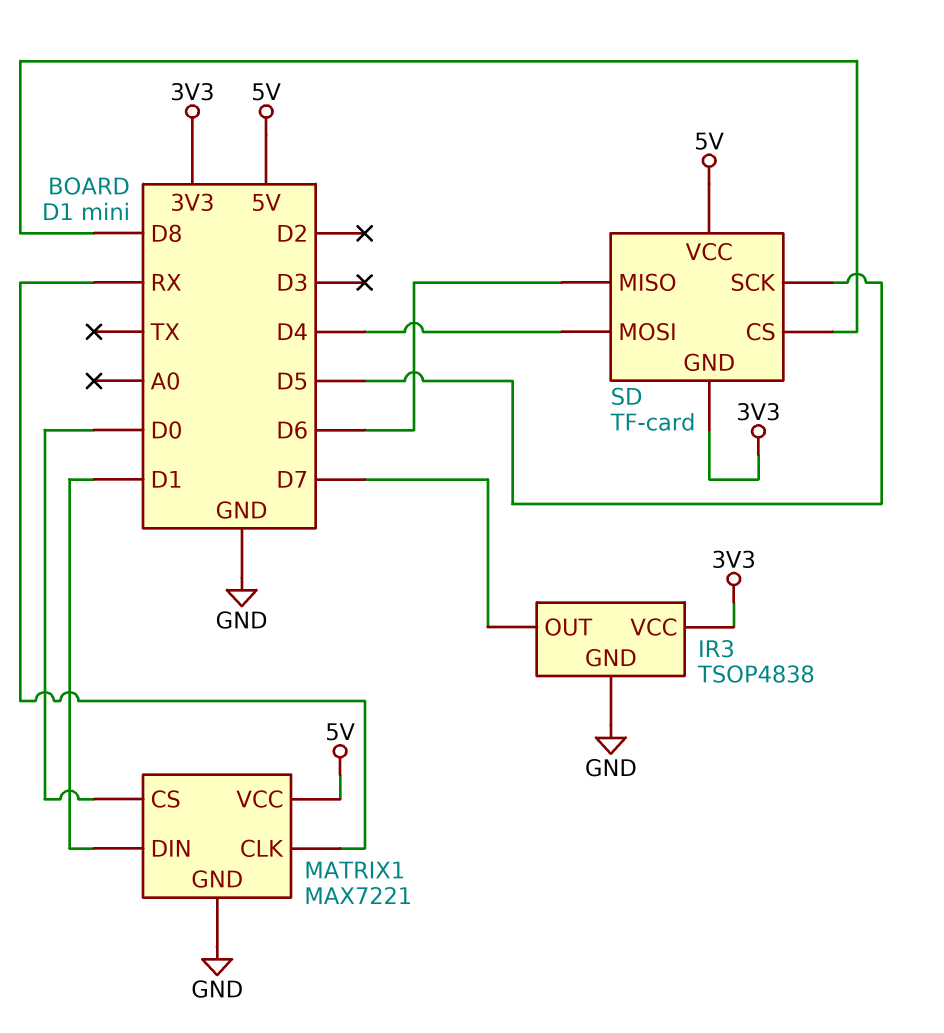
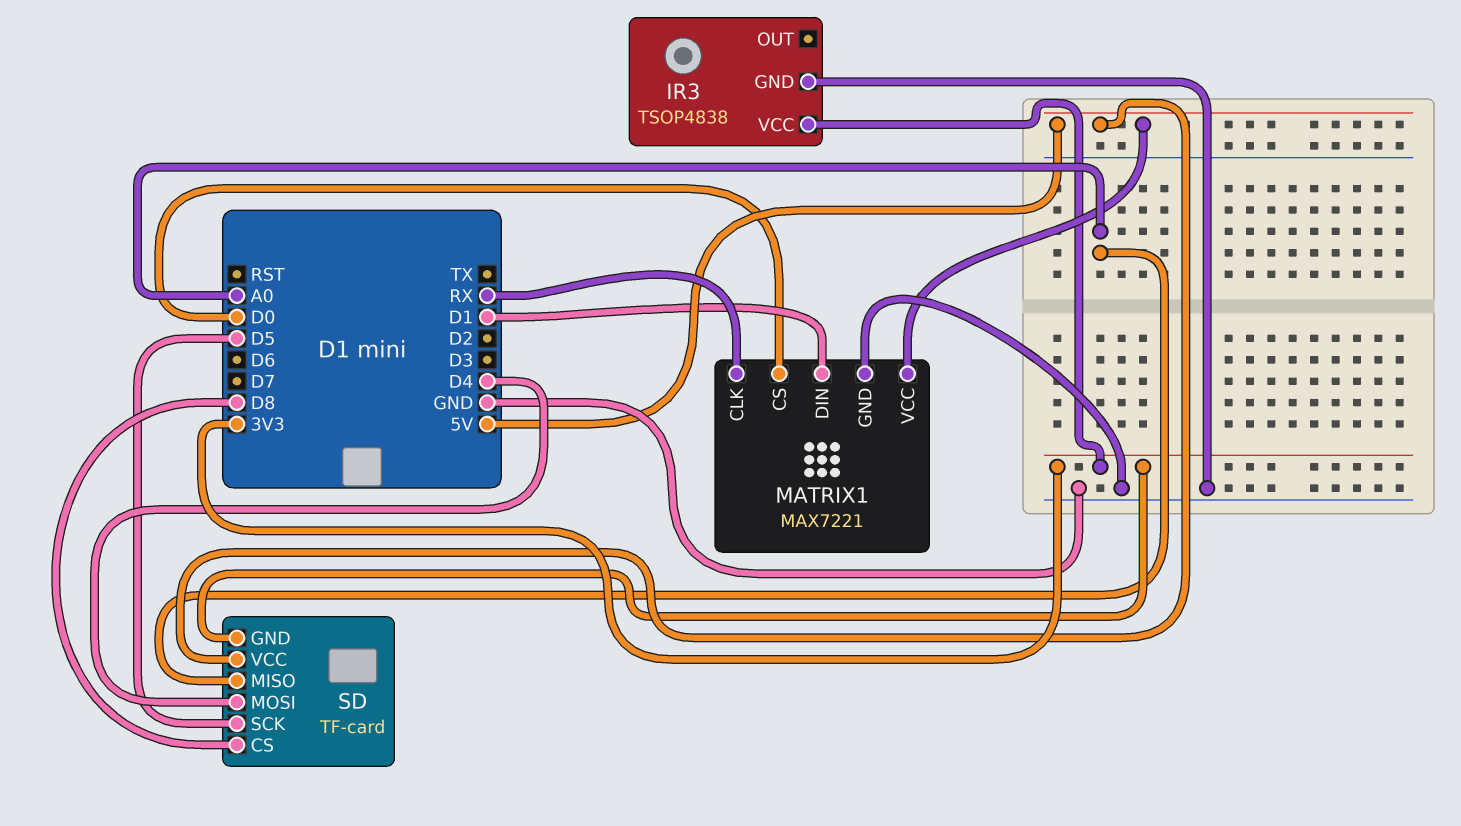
IR3 pin OUT: D7 -> none
SD pin MISO: D6 -> A0

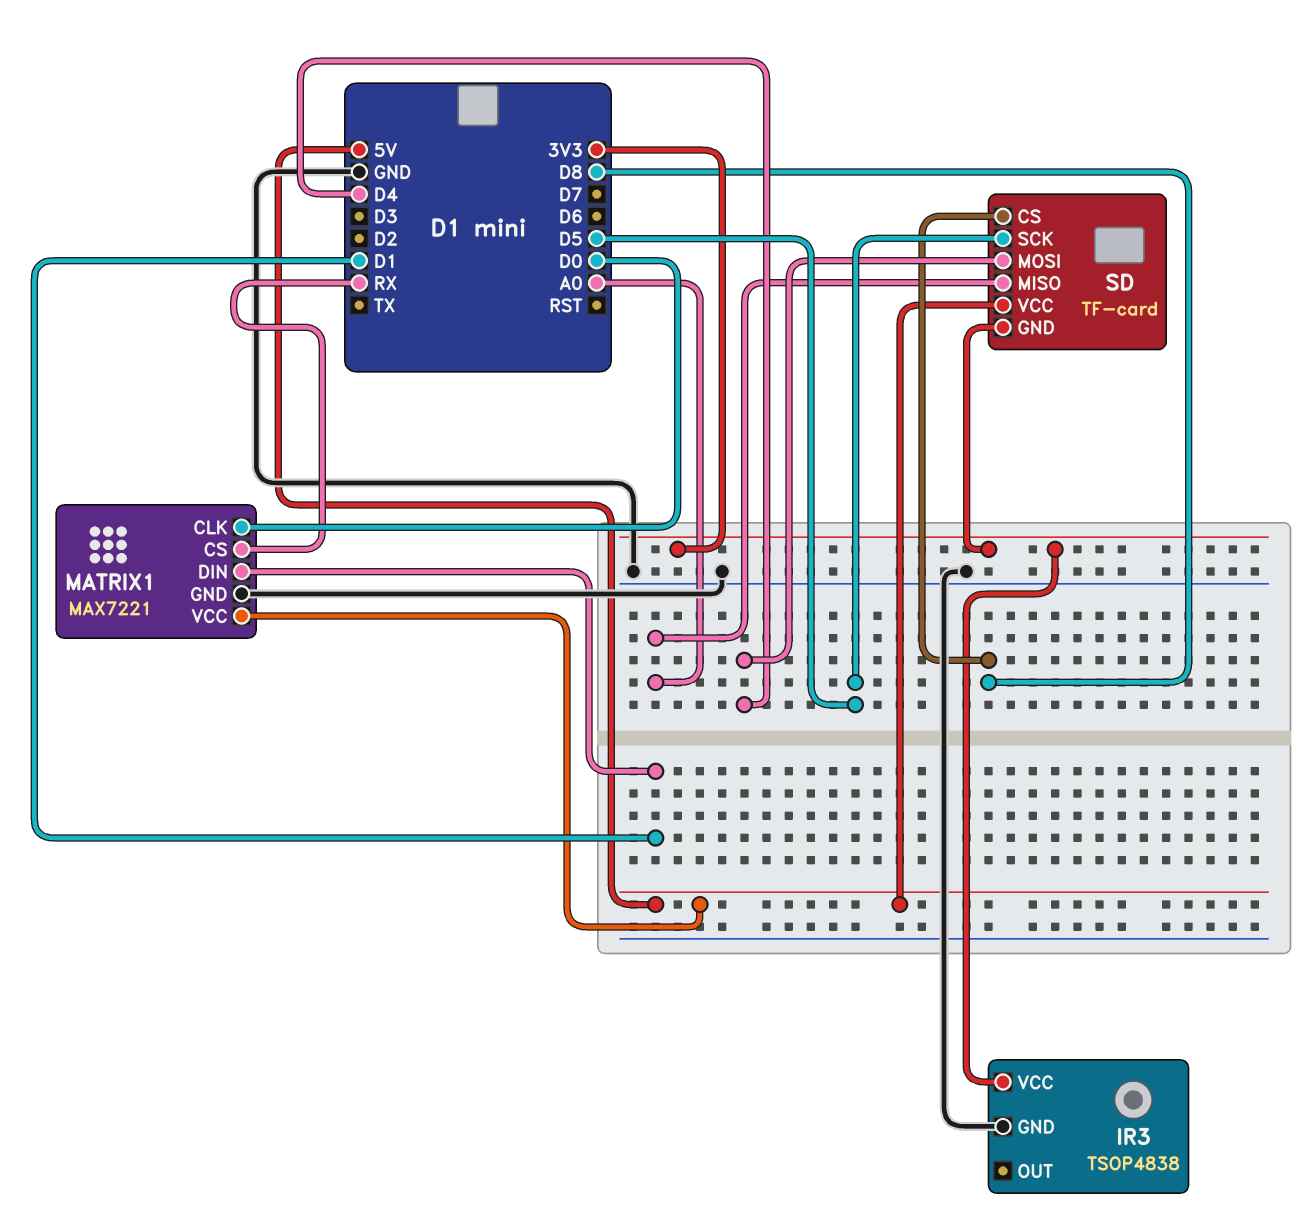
MATRIX1 pin CLK: RX -> D0
MATRIX1 pin CS: D0 -> RX

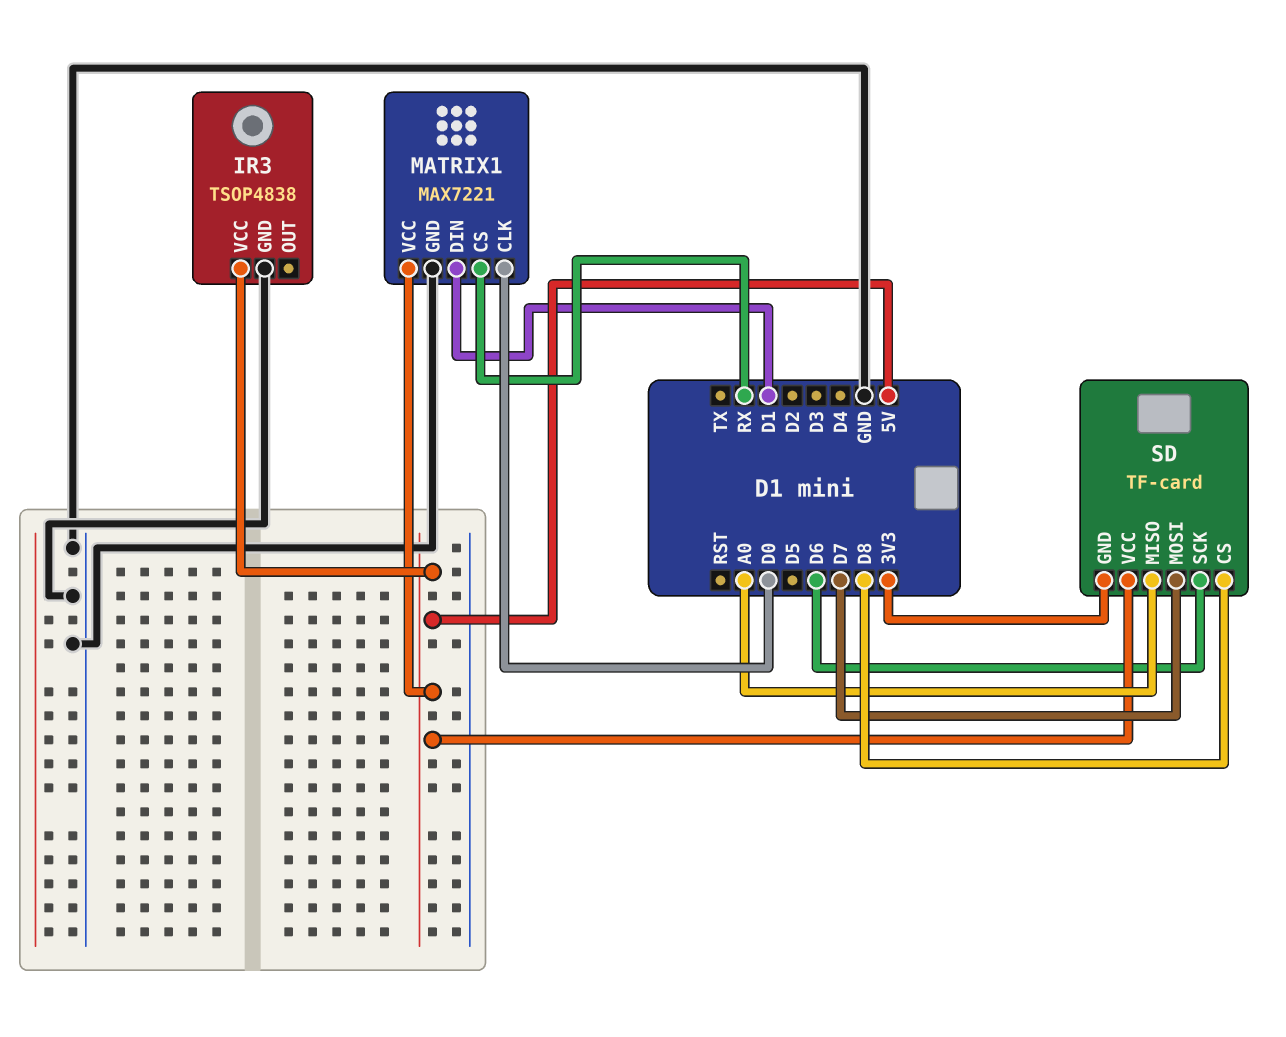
IR3 pin VCC: 3V3 -> 5V
SD pin MOSI: D4 -> D7
SD pin SCK: D5 -> D6

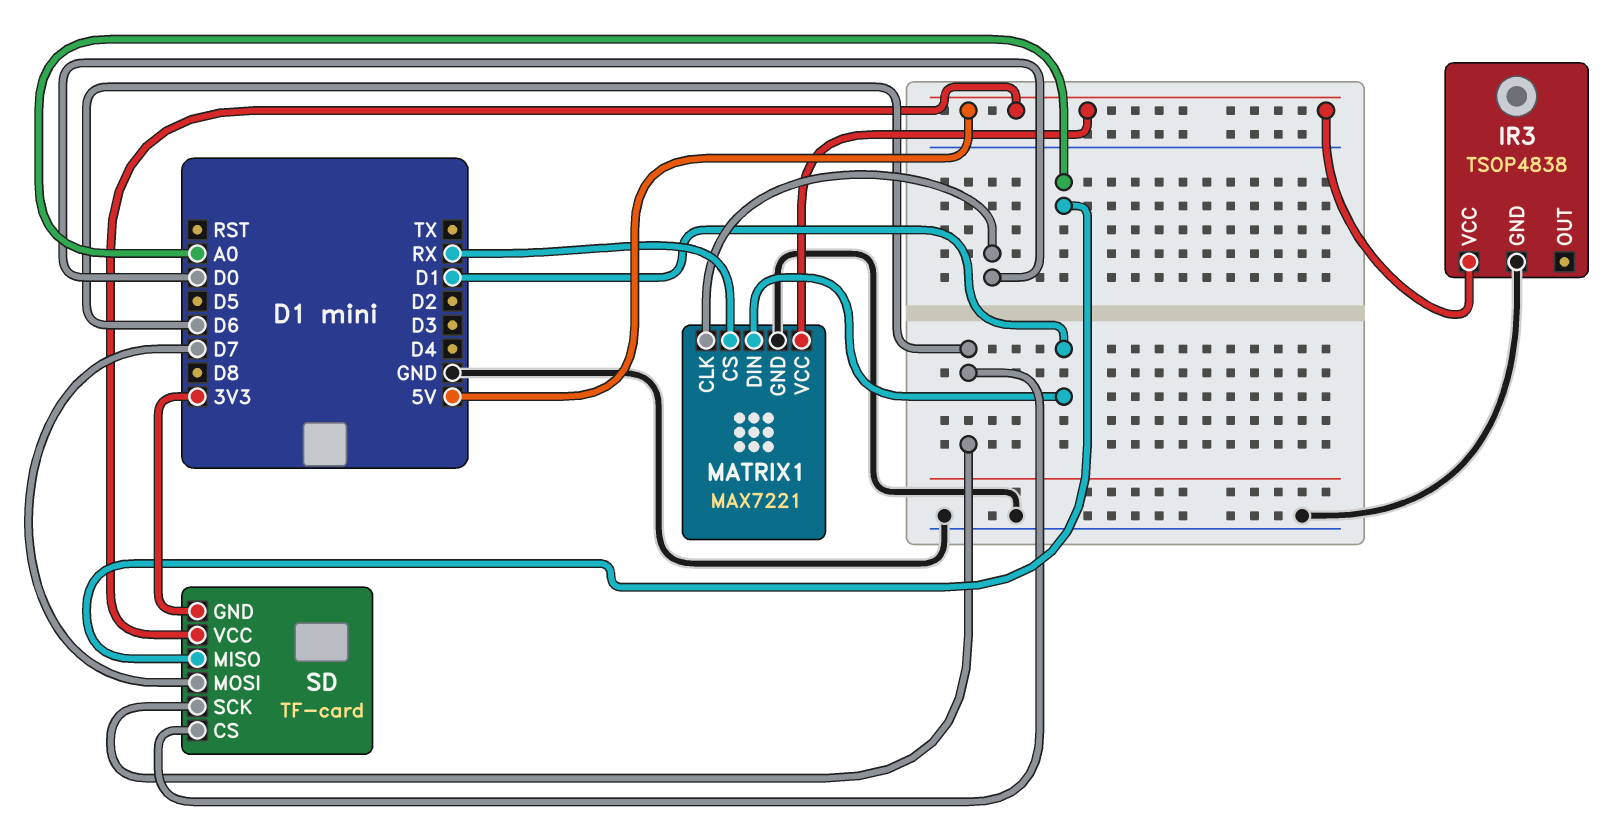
SD pin CS: D8 -> D6

